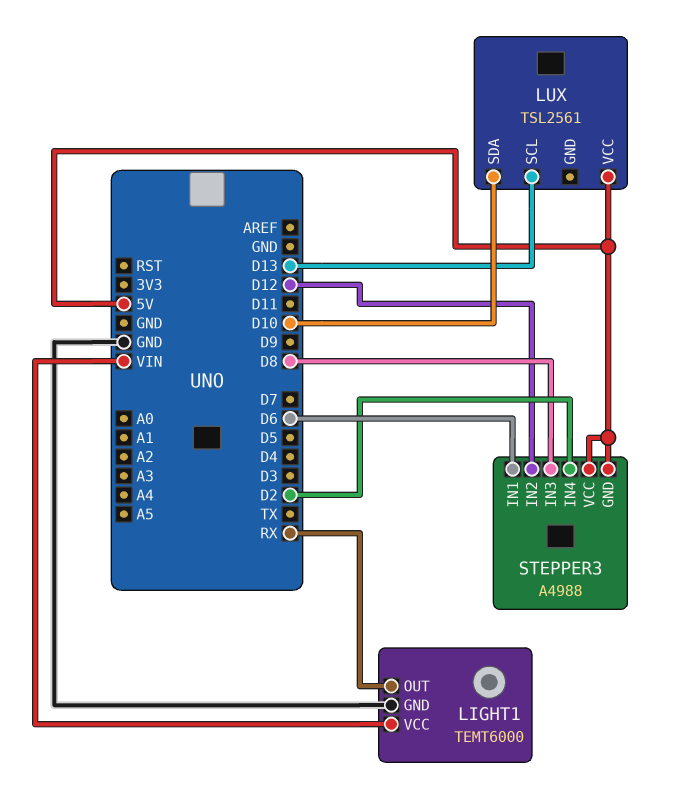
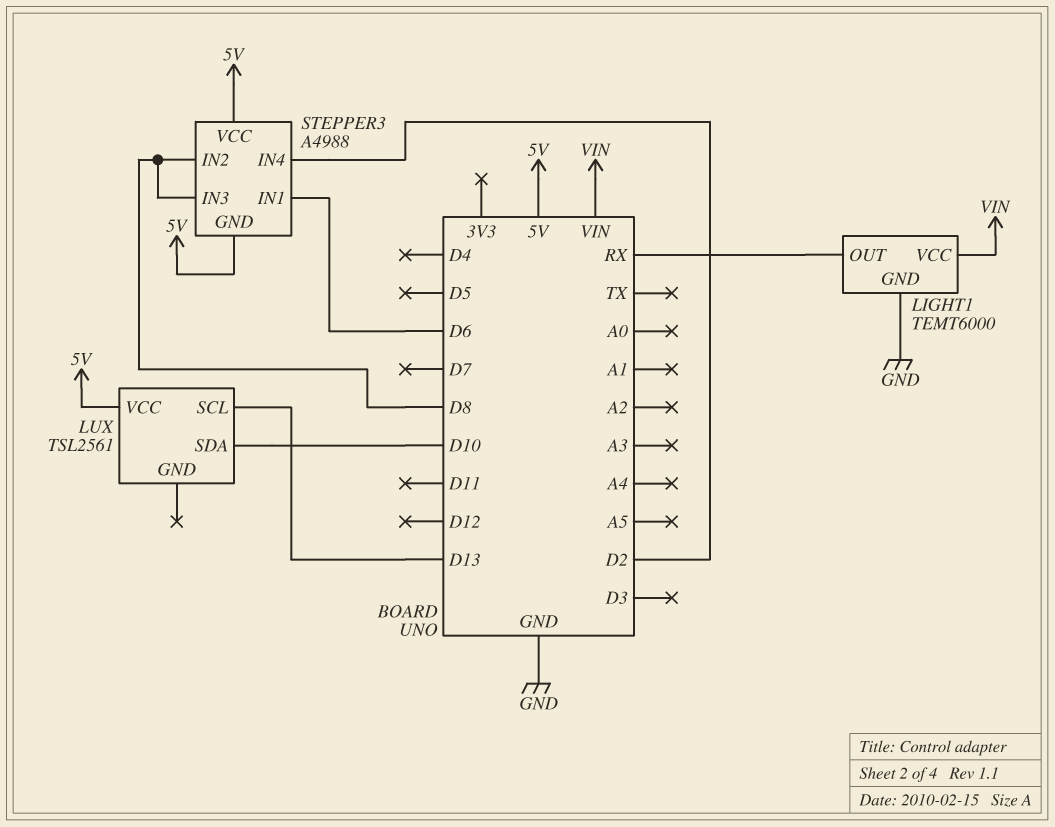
STEPPER3 pin IN2: D12 -> D8

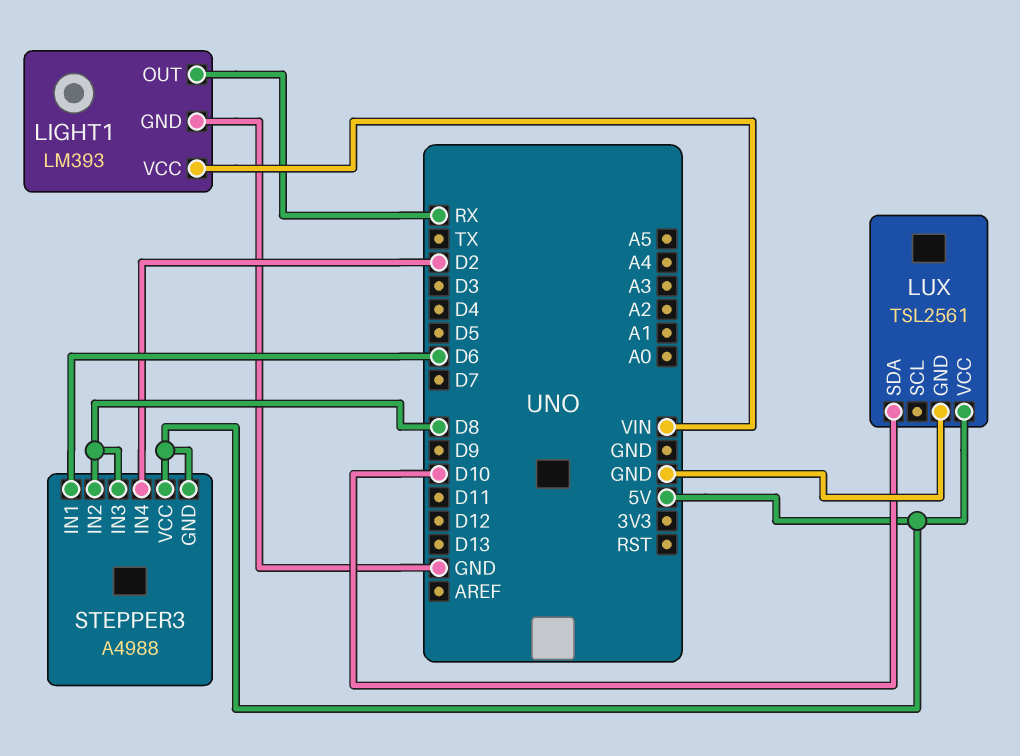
LIGHT1: TEMT6000 -> LM393
LUX pin GND: none -> GND
LUX pin SCL: D13 -> none

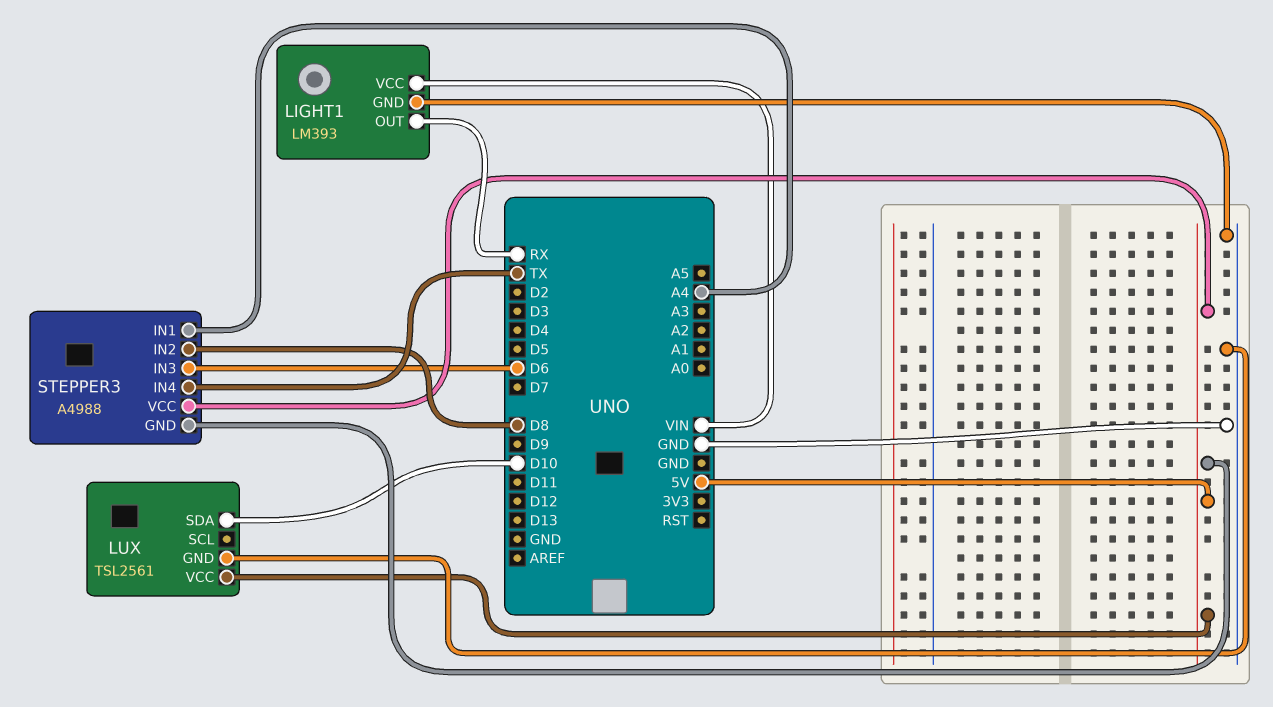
STEPPER3 pin IN1: D6 -> A4
STEPPER3 pin IN3: D8 -> D6
STEPPER3 pin IN4: D2 -> TX

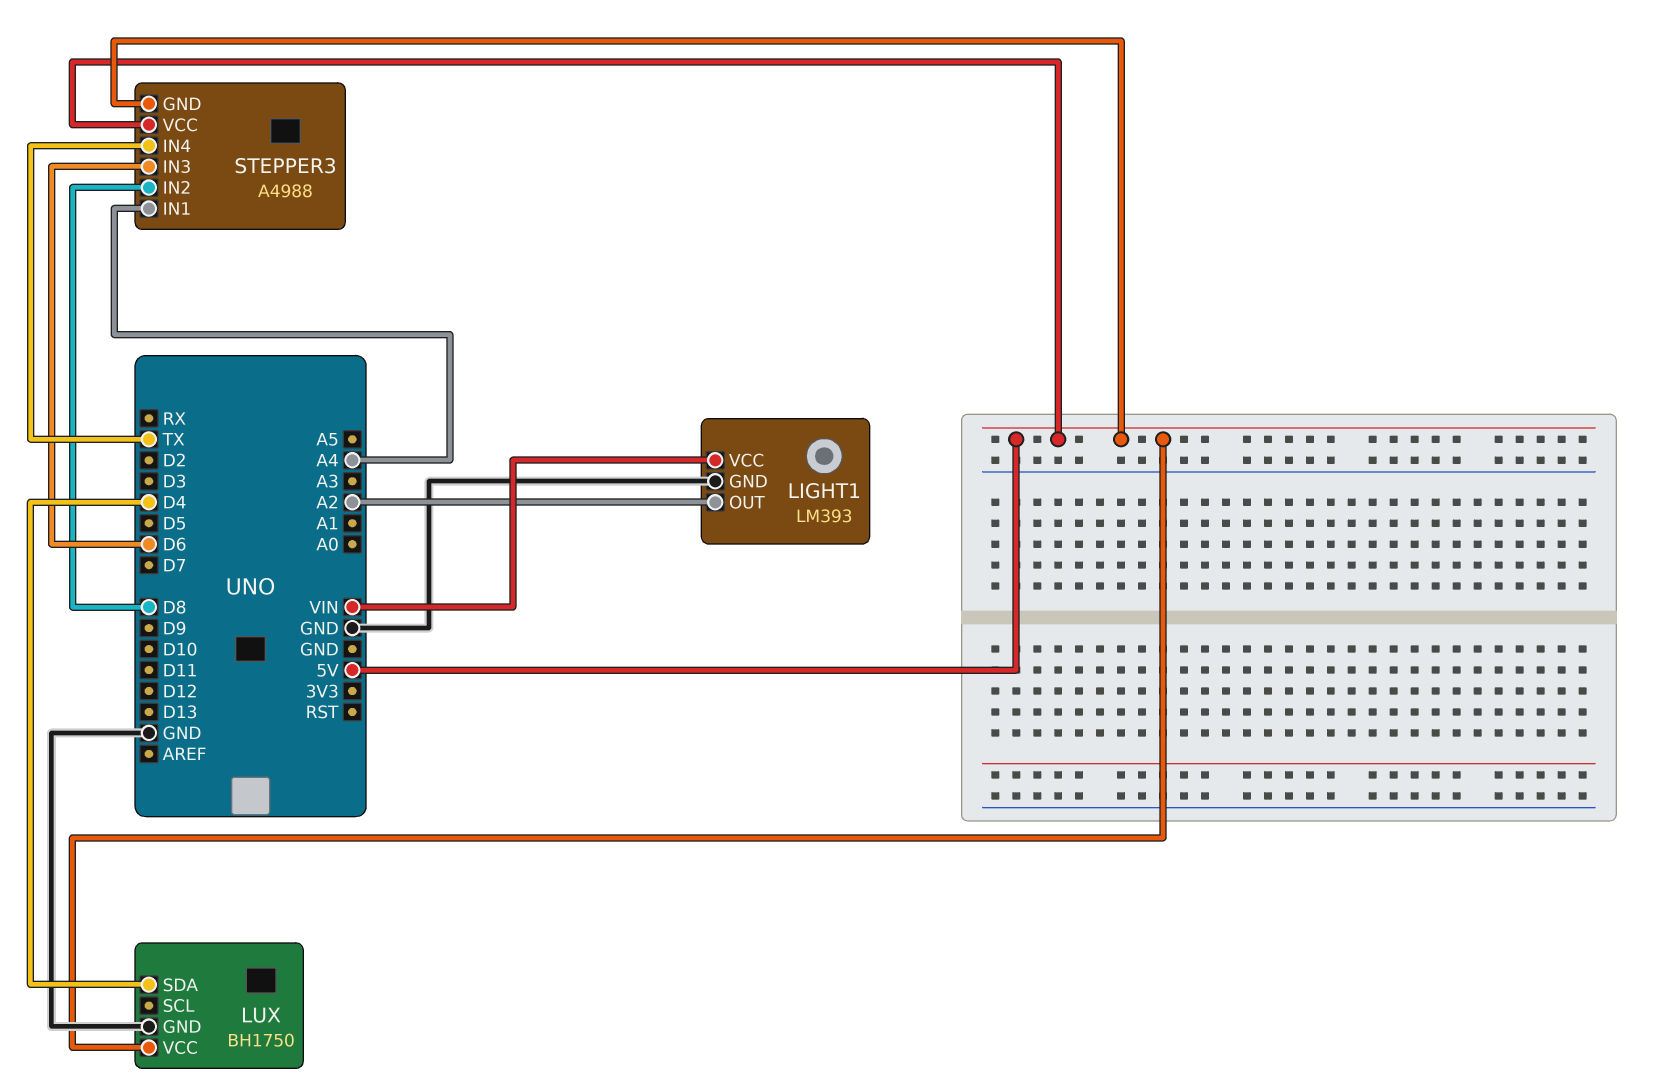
LIGHT1 pin OUT: RX -> A2
LUX: TSL2561 -> BH1750
LUX pin SDA: D10 -> D4

